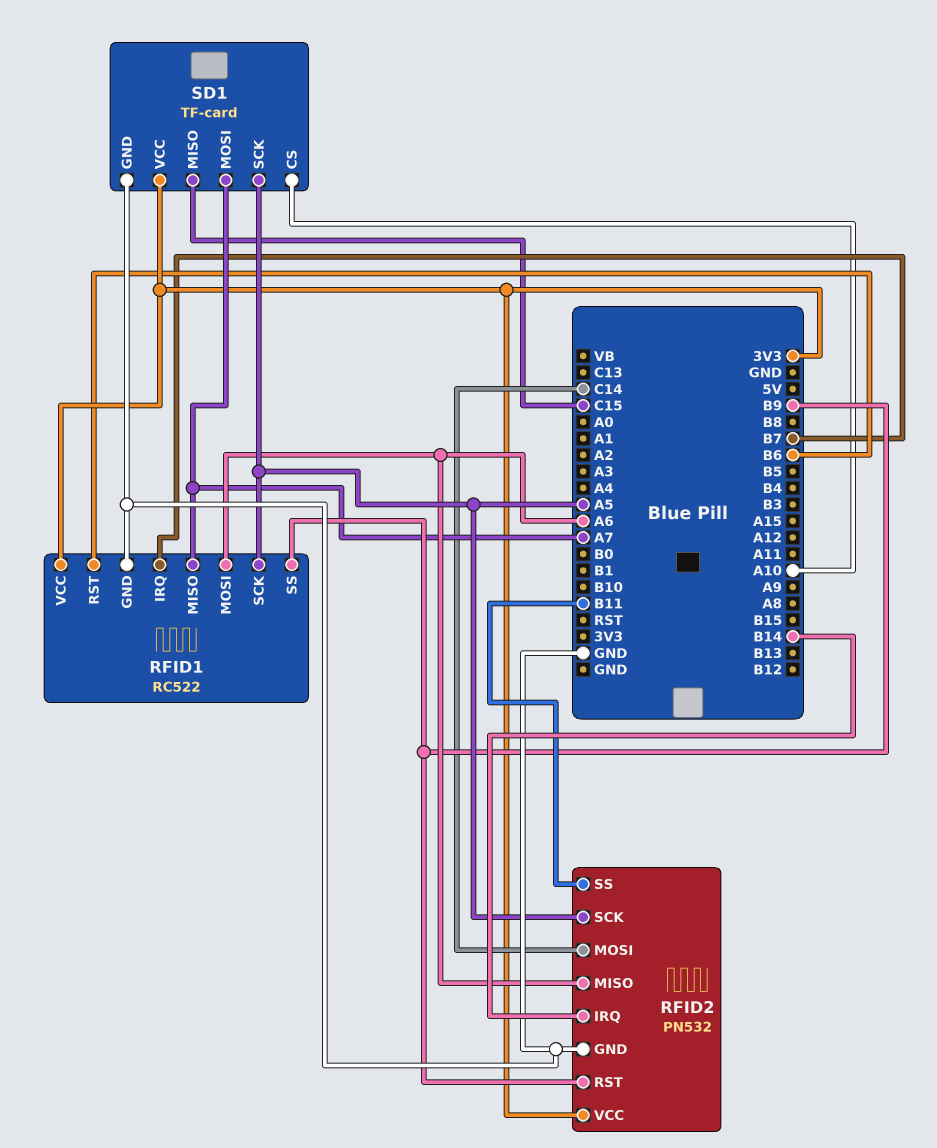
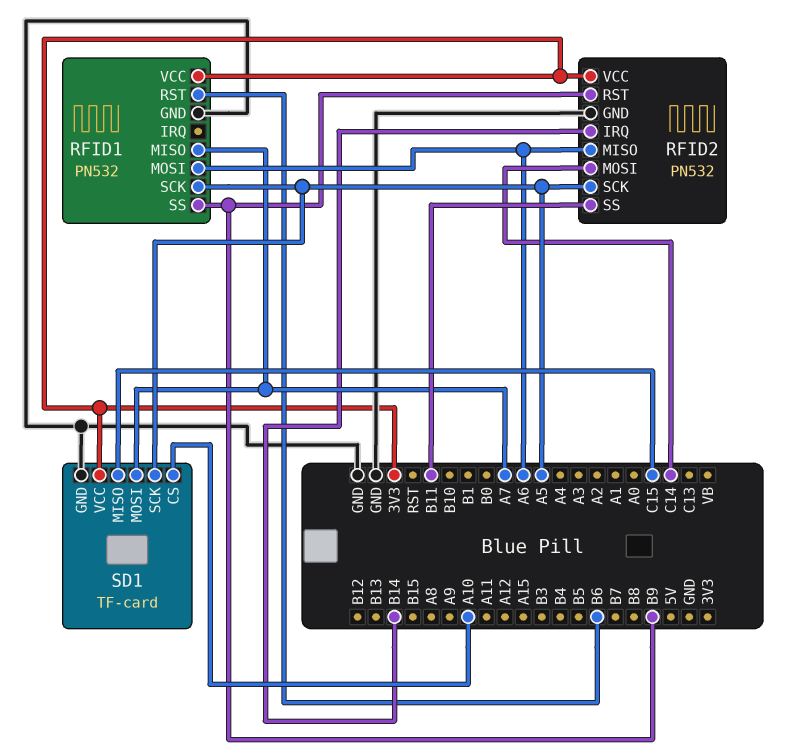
RFID1: RC522 -> PN532
RFID1 pin IRQ: B7 -> none

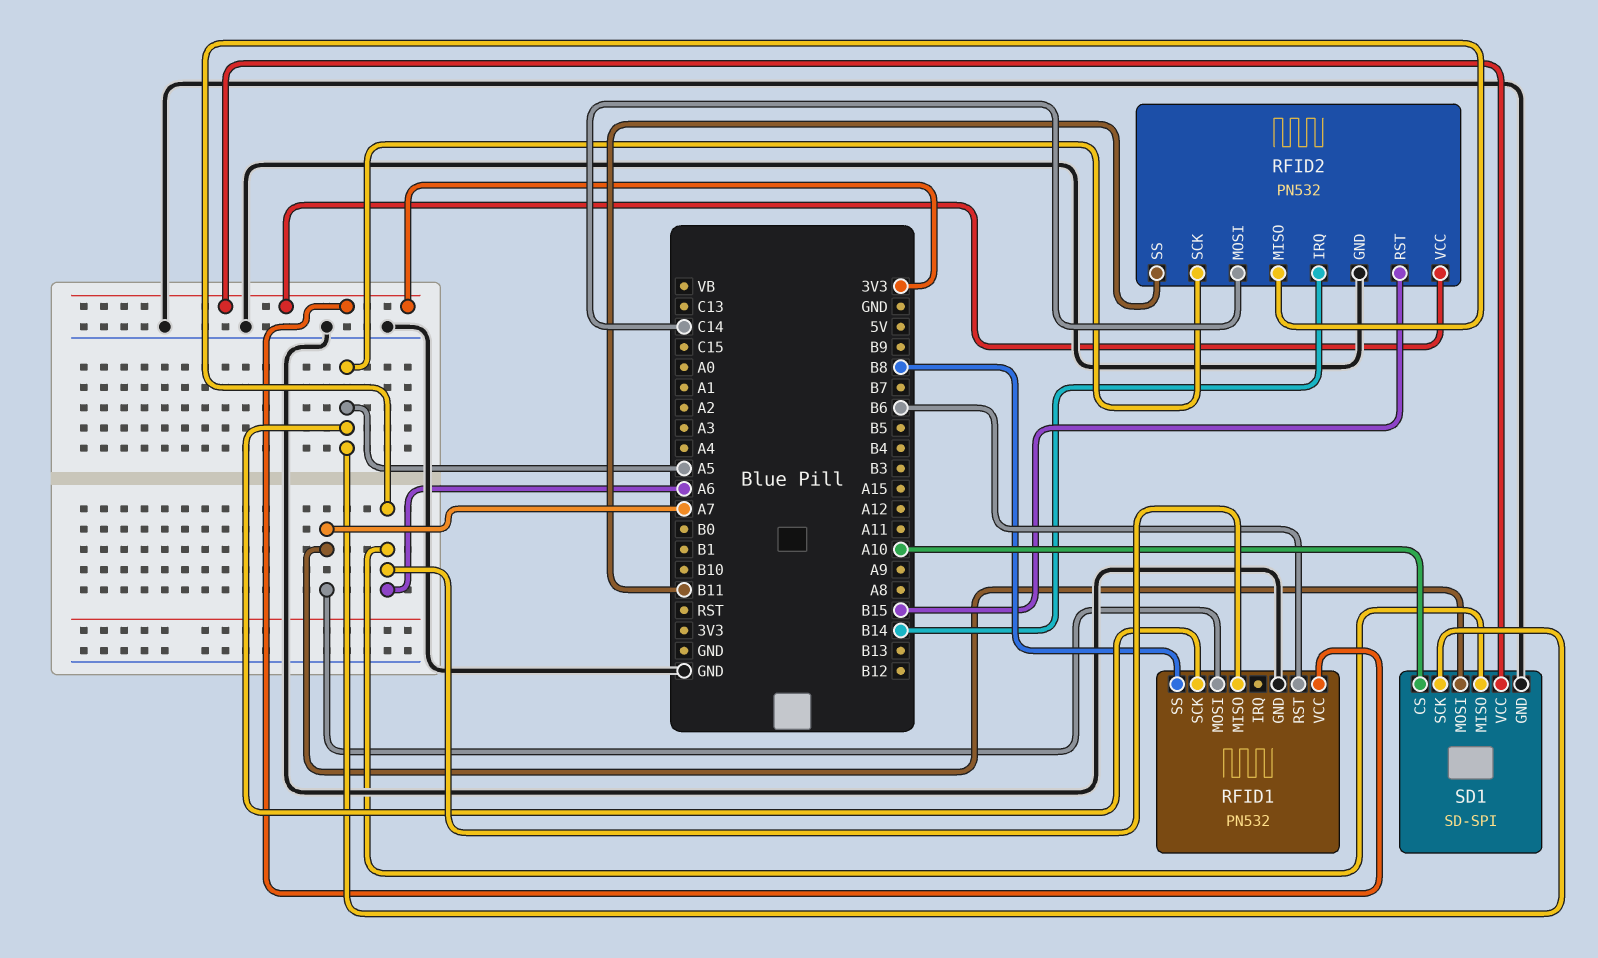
RFID1 pin MISO: A7 -> A6
RFID1 pin MOSI: A6 -> A7
RFID1 pin SS: B9 -> B8
RFID2 pin RST: B9 -> B15
SD1: TF-card -> SD-SPI
SD1 pin MISO: C15 -> A6

